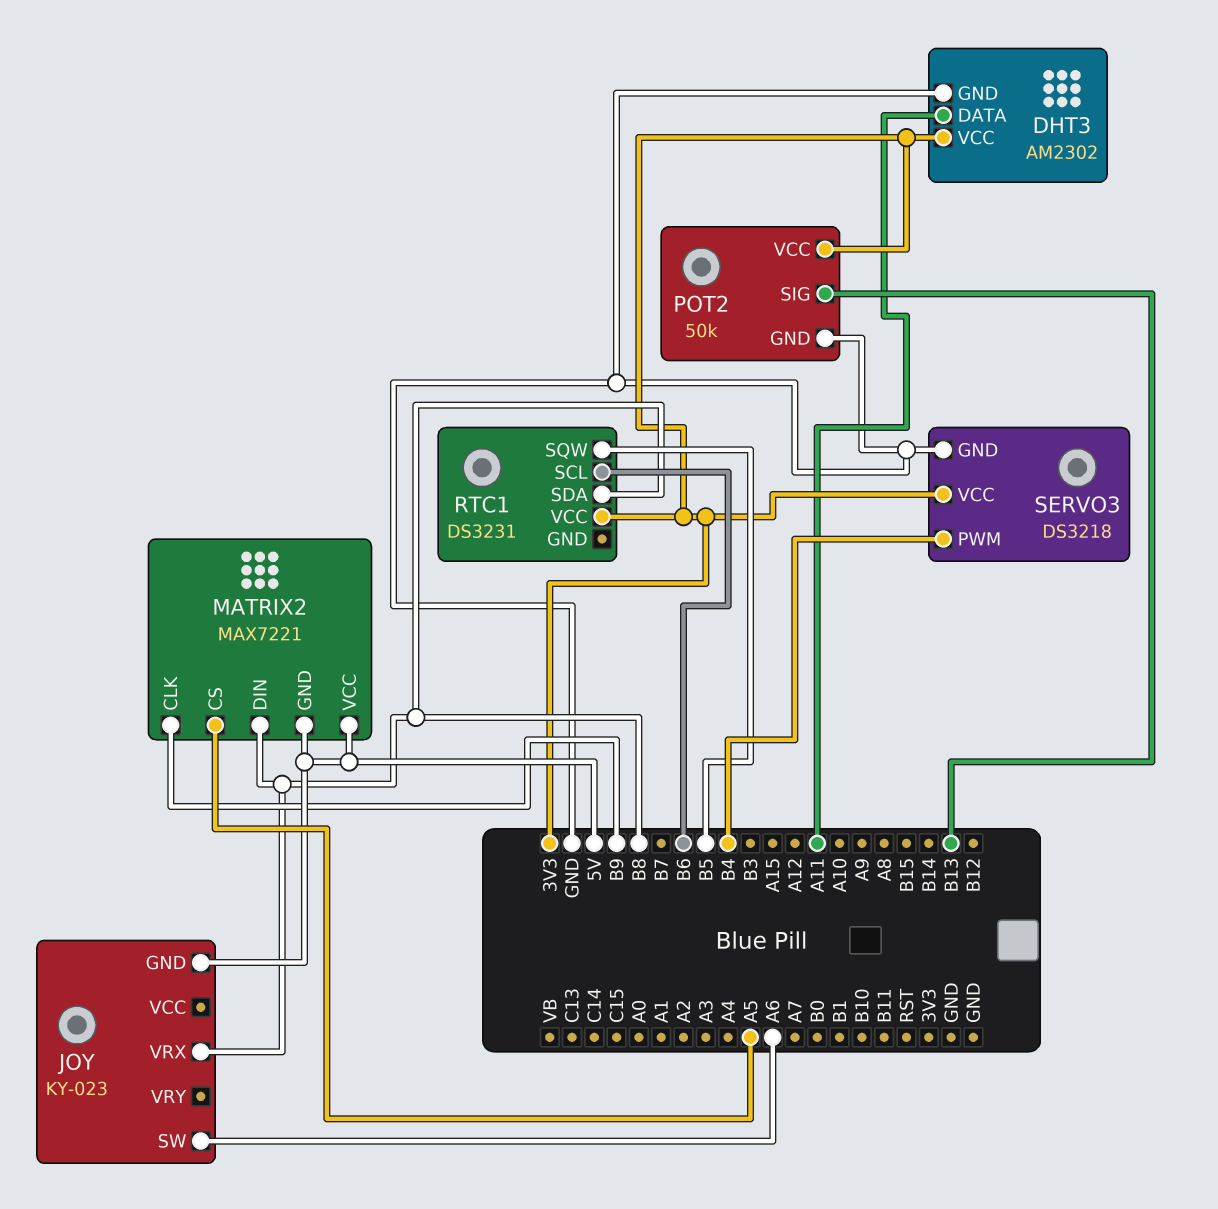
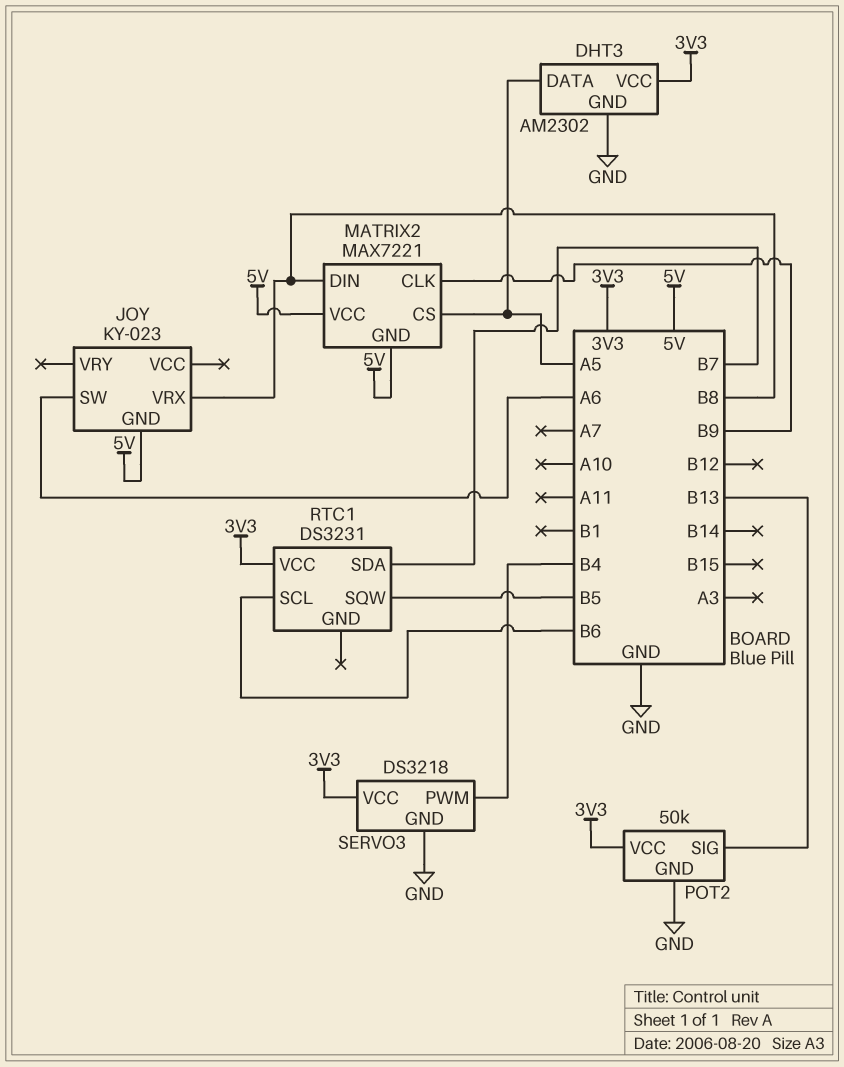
DHT3 pin DATA: A11 -> A5
RTC1 pin SDA: B8 -> B7

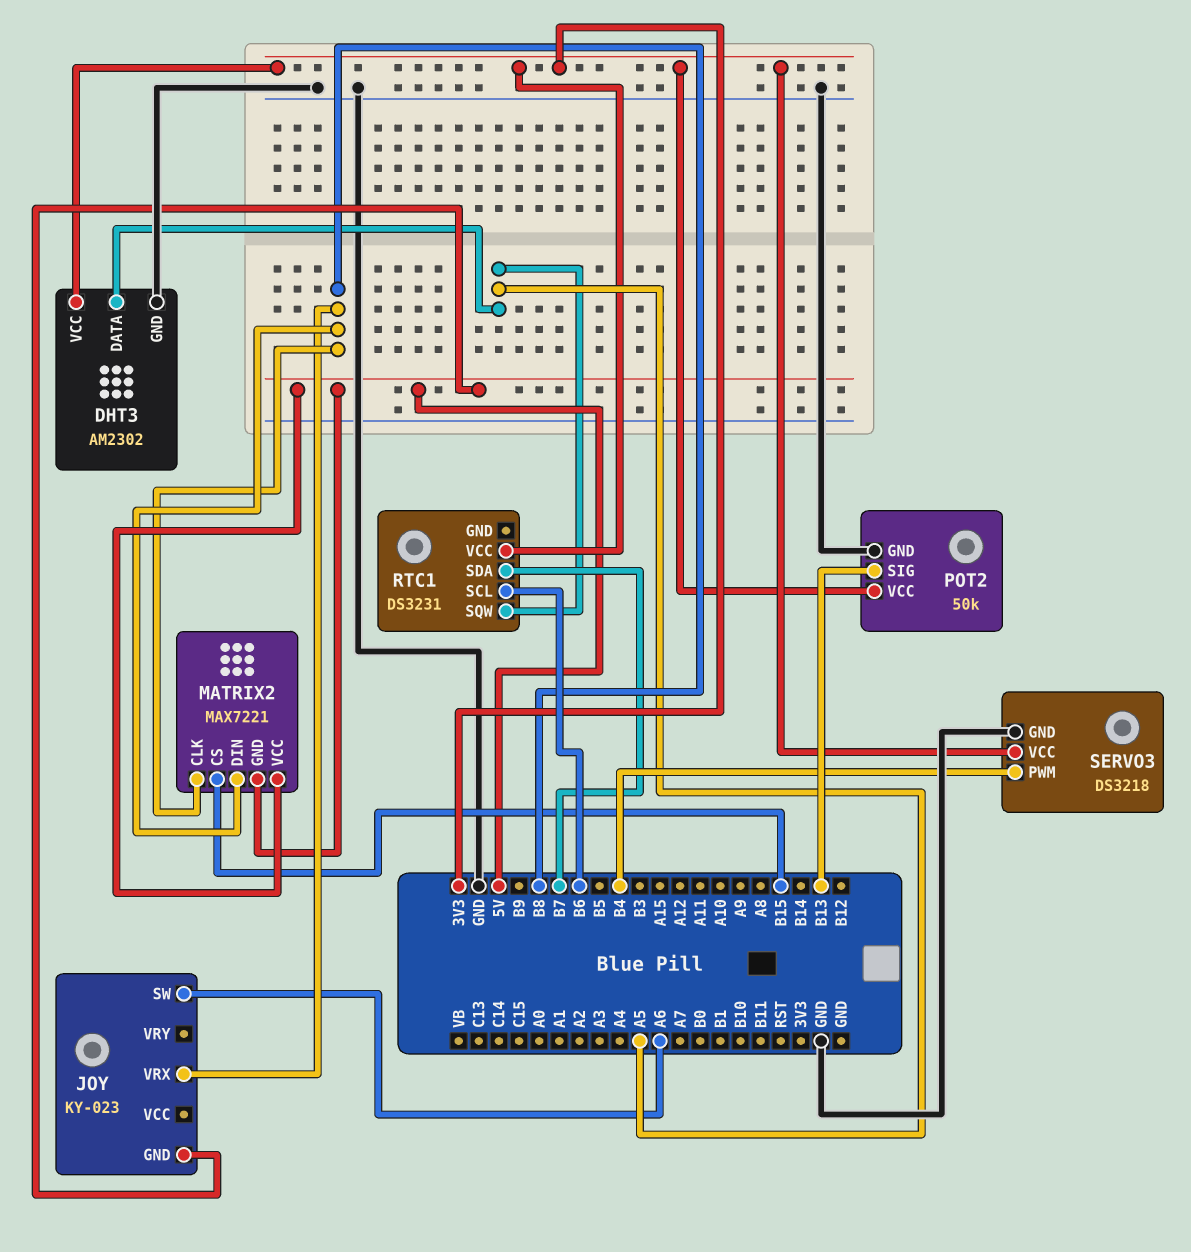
MATRIX2 pin CLK: B9 -> B8
MATRIX2 pin CS: A5 -> B15
RTC1 pin SQW: B5 -> A5

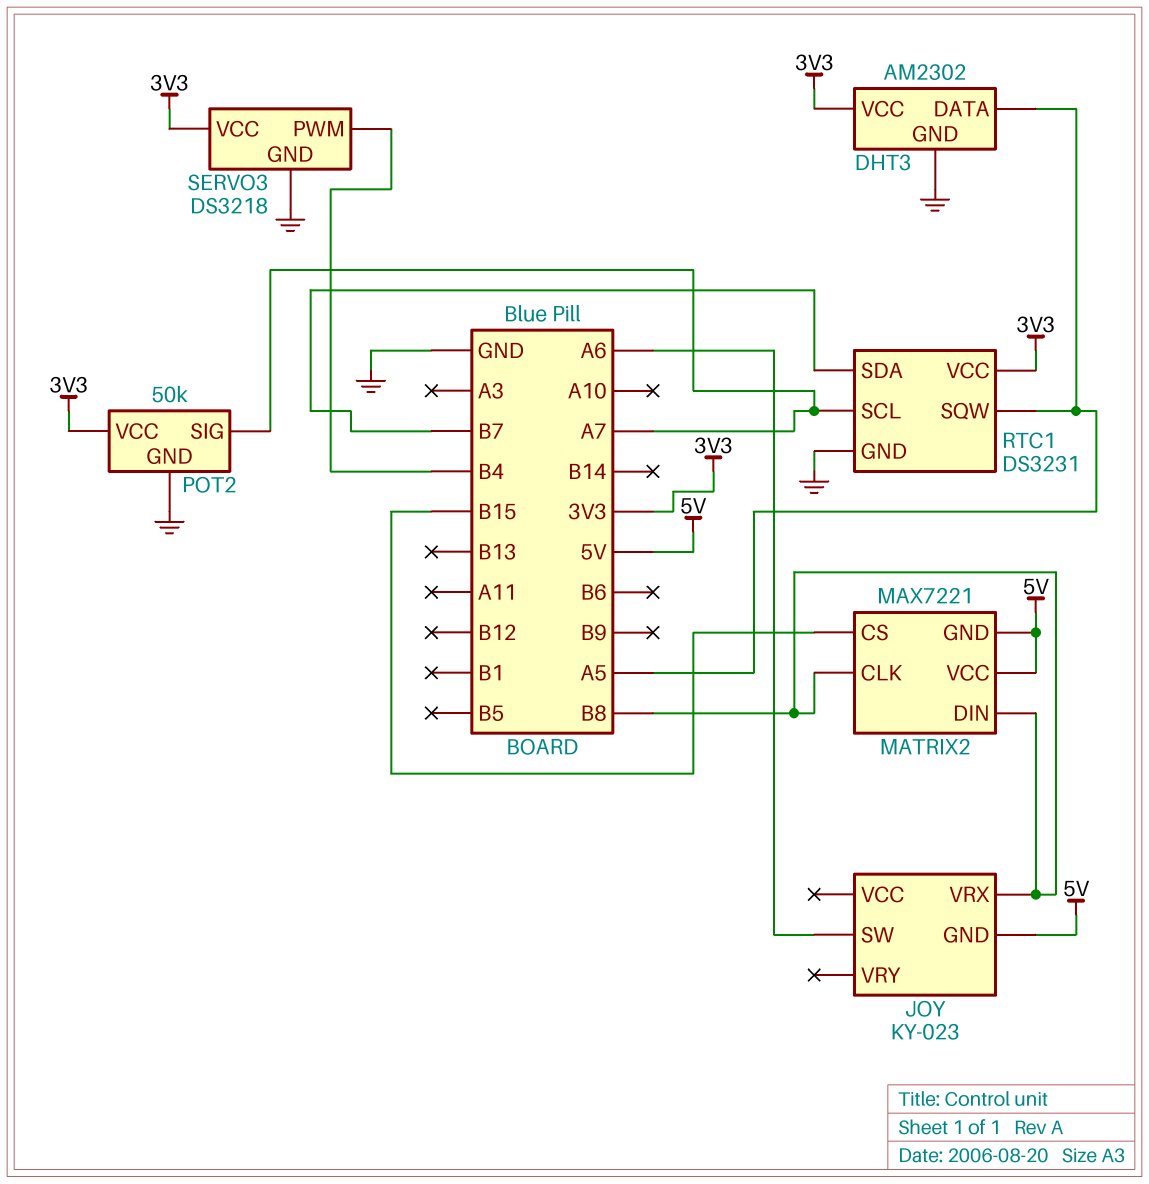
POT2 pin SIG: B13 -> A7
RTC1 pin GND: none -> GND
RTC1 pin SCL: B6 -> A7

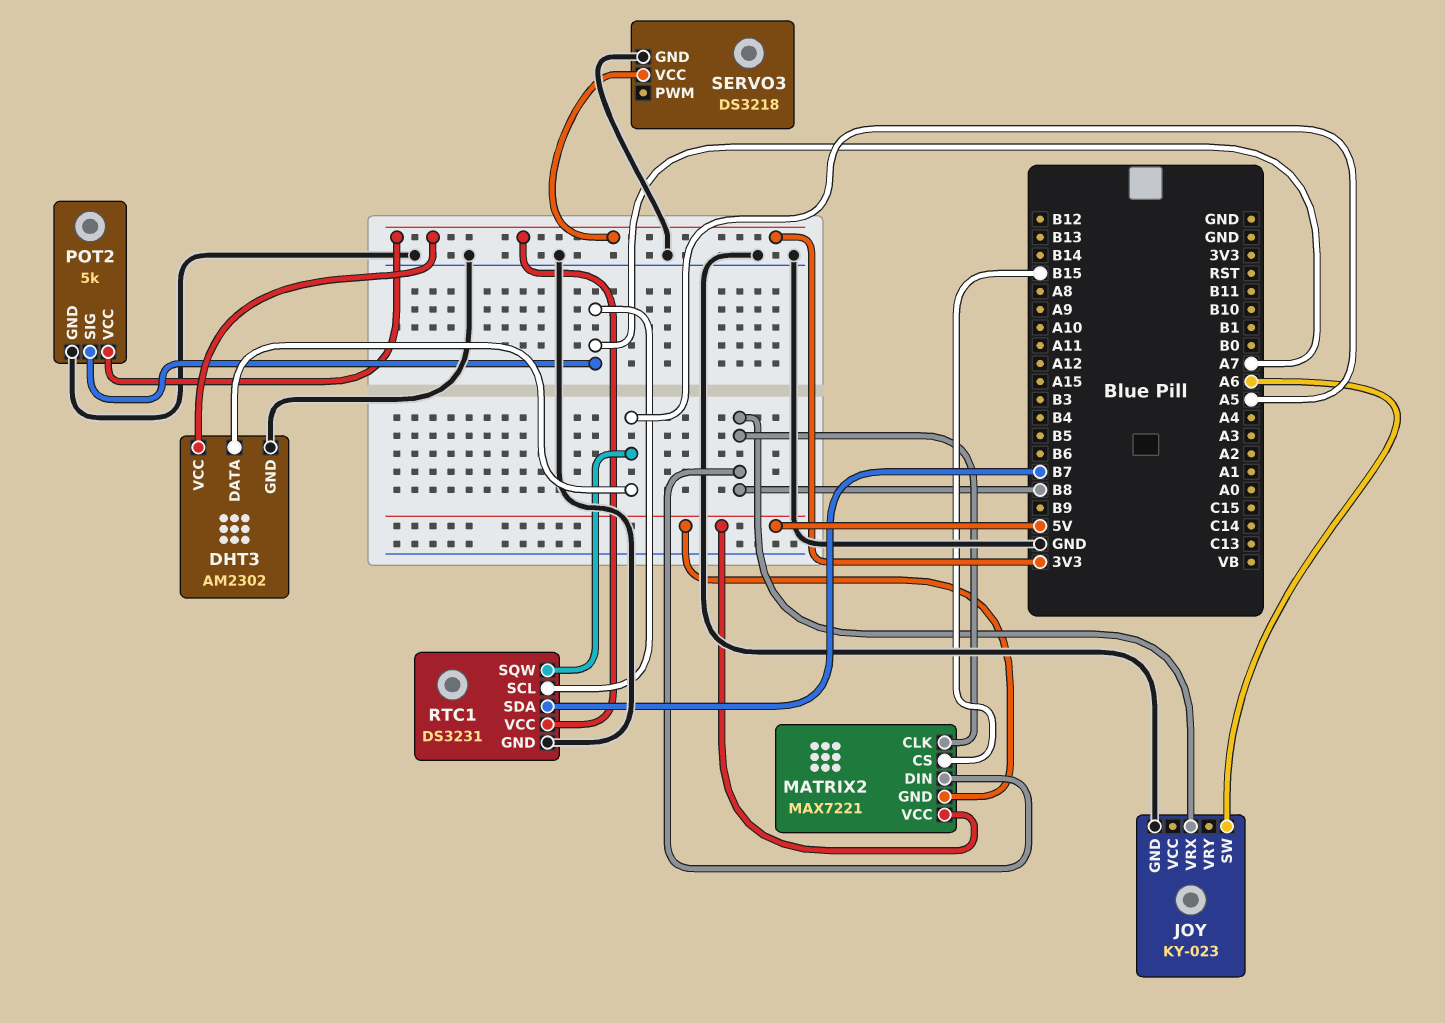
JOY pin GND: 5V -> GND
POT2: 50k -> 5k
SERVO3 pin PWM: B4 -> none

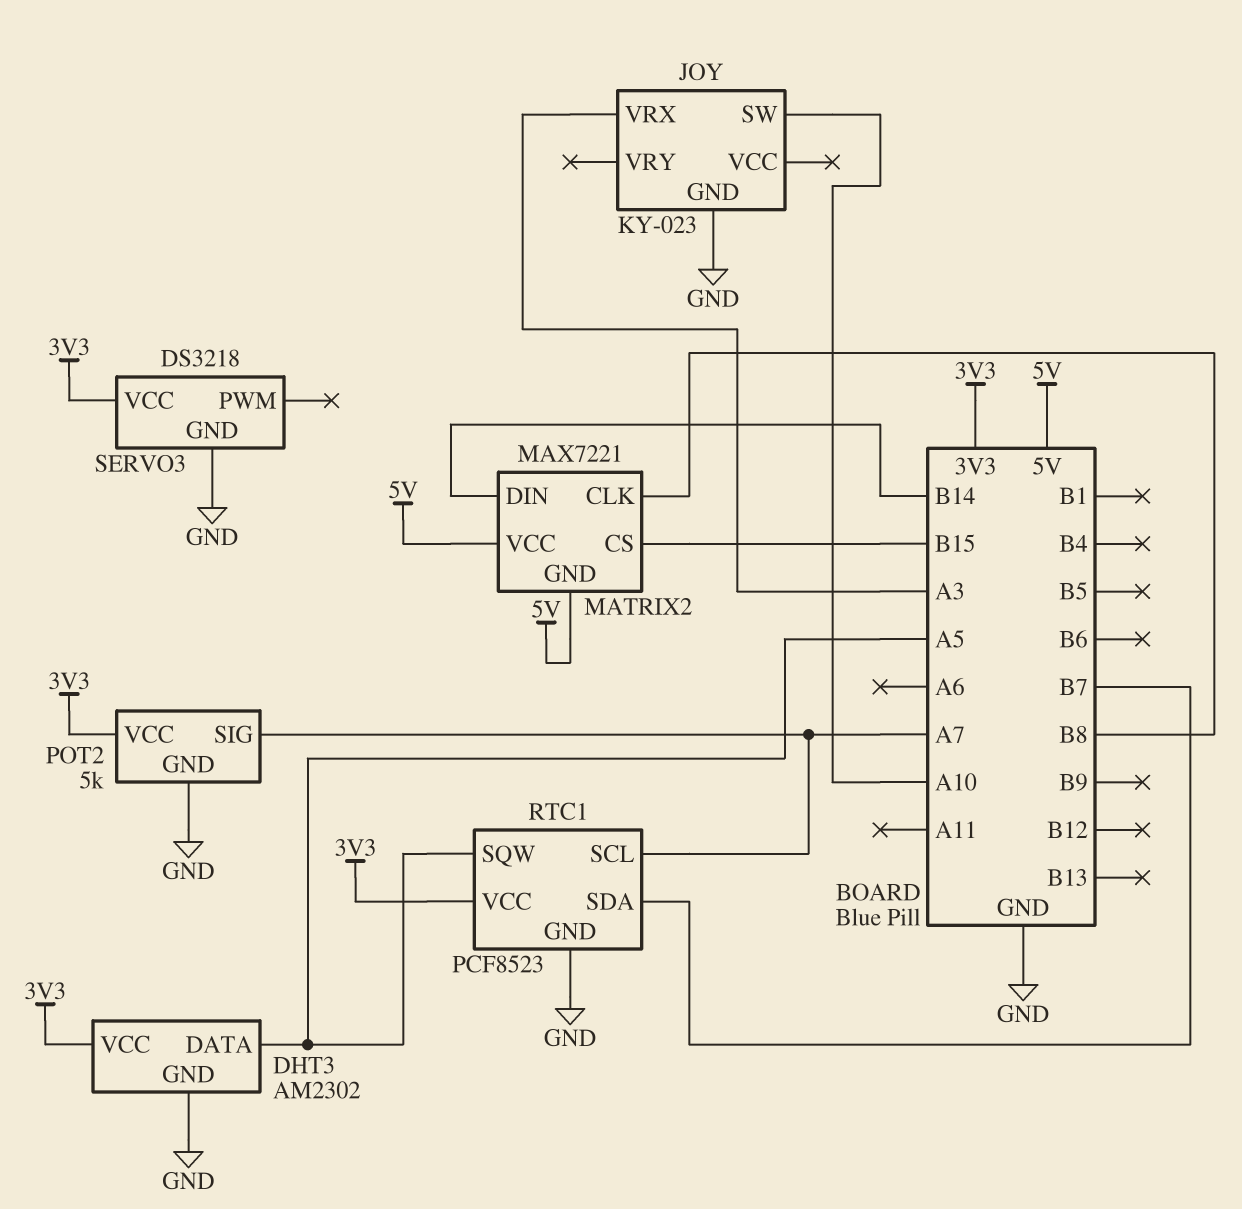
JOY pin SW: A6 -> A10
JOY pin VRX: B8 -> A3
MATRIX2 pin DIN: B8 -> B14
RTC1: DS3231 -> PCF8523

